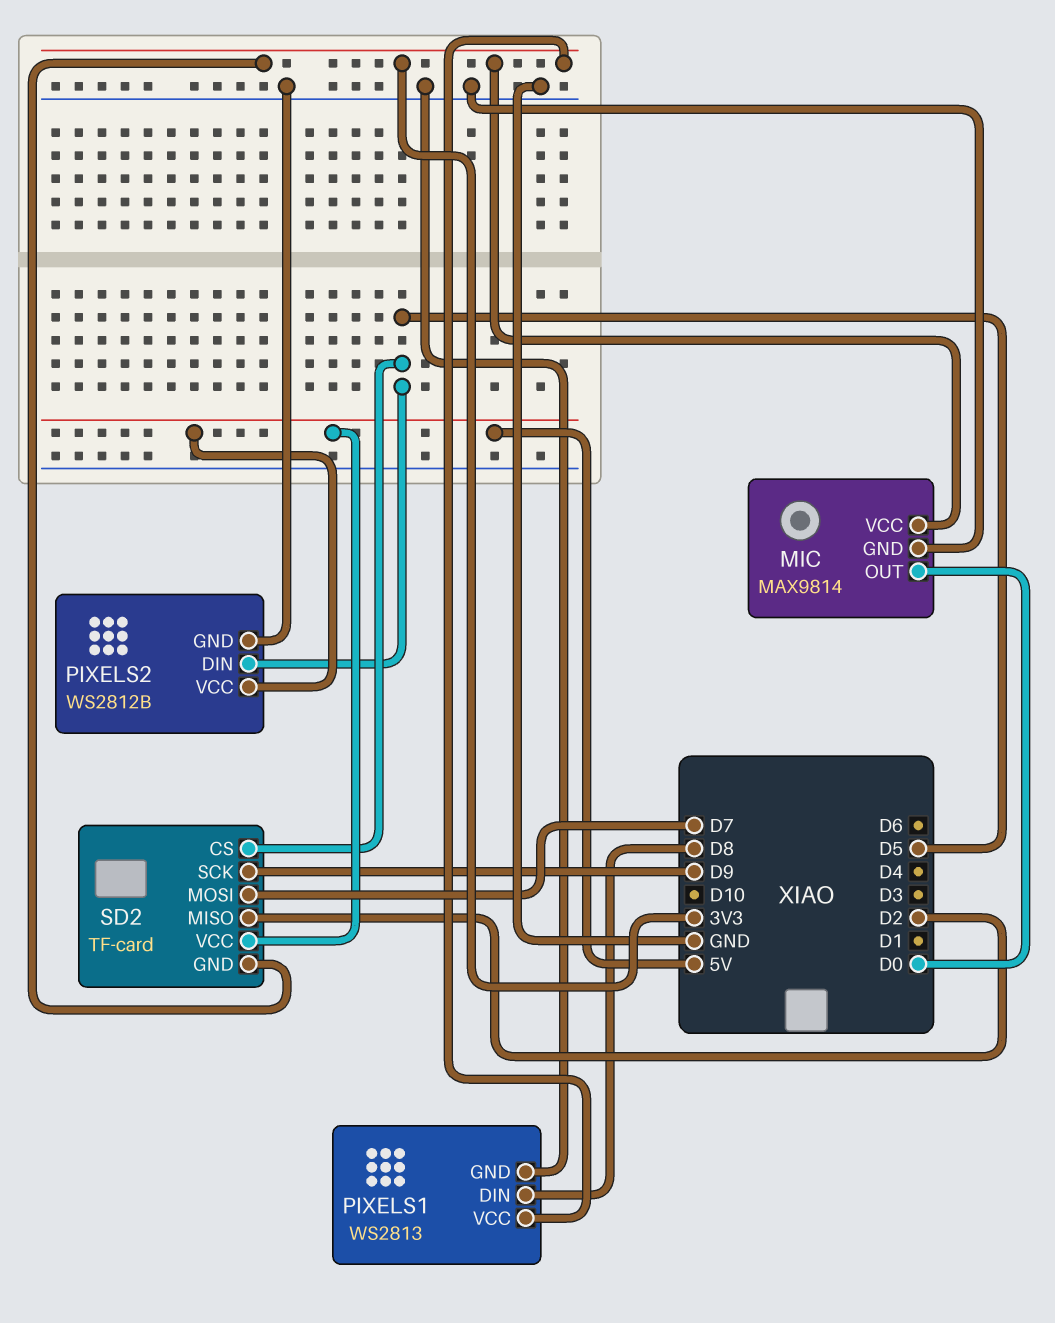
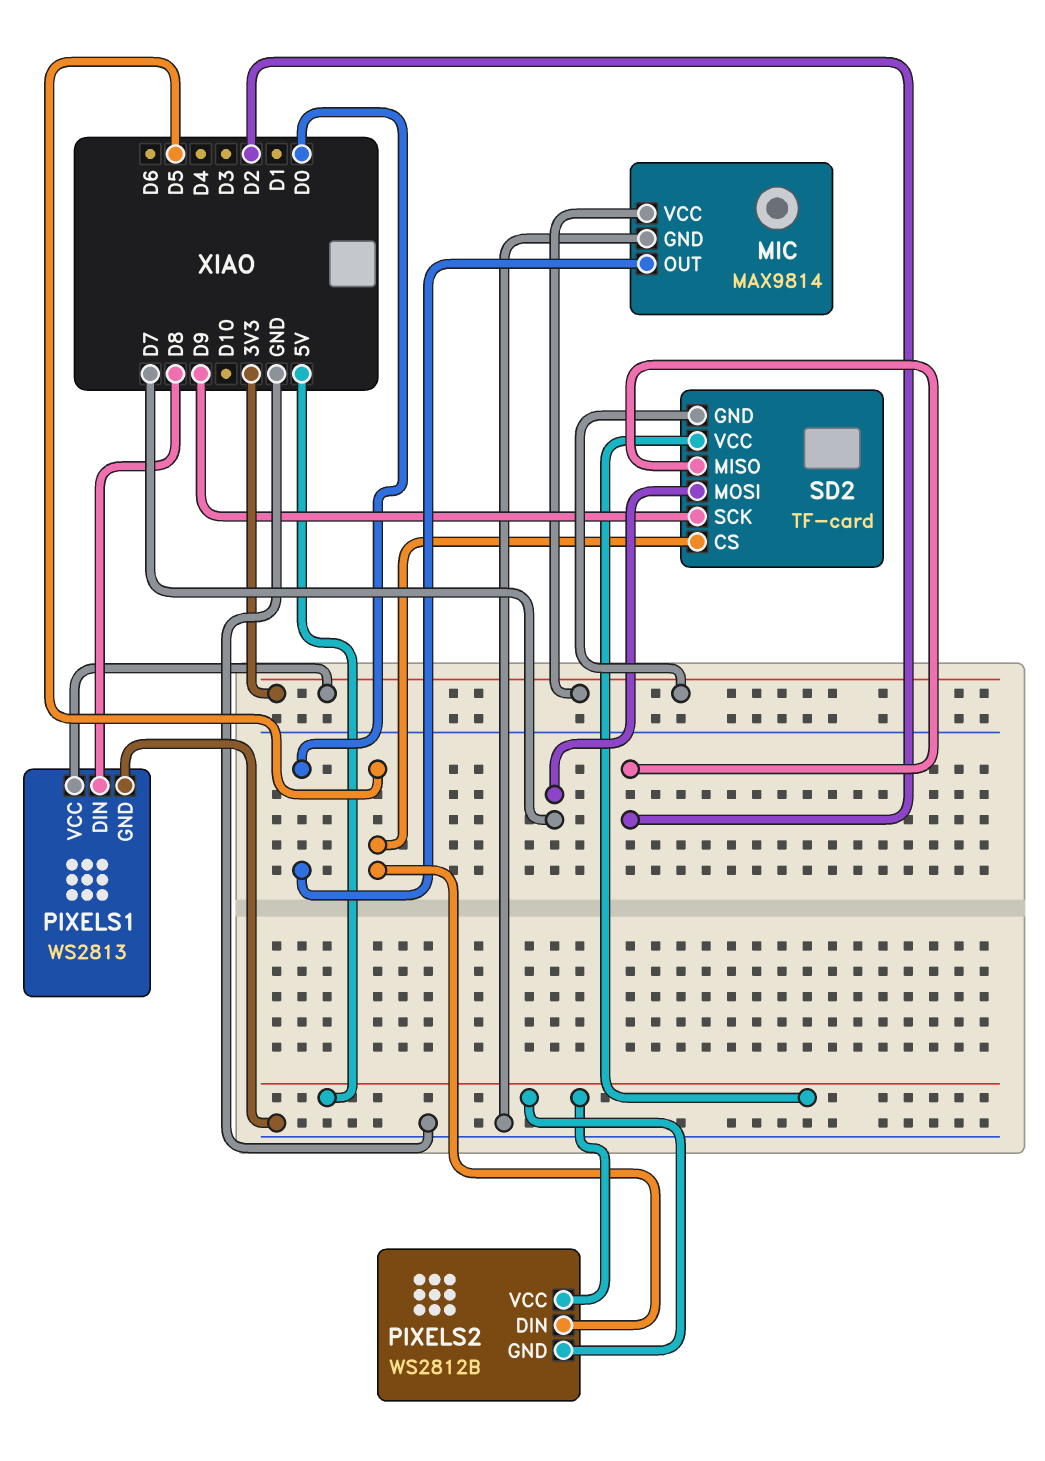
PIXELS2 pin GND: GND -> 5V

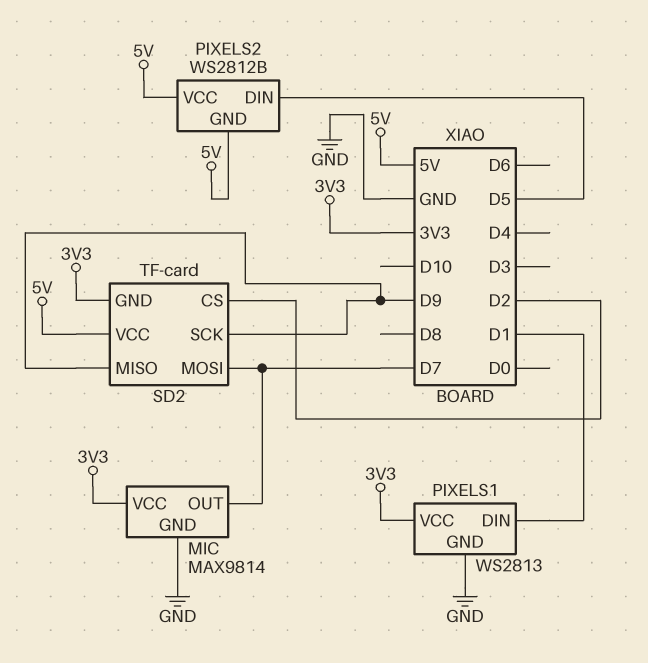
MIC pin OUT: D0 -> D7
PIXELS1 pin DIN: D8 -> D1
SD2 pin CS: D5 -> D2
SD2 pin MISO: D2 -> D9

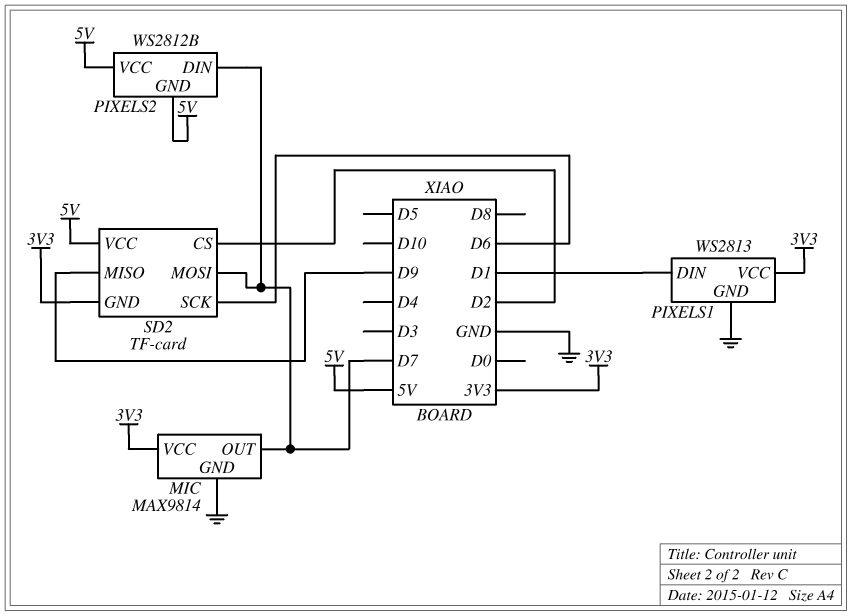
PIXELS2 pin DIN: D5 -> D7
SD2 pin SCK: D9 -> D6

